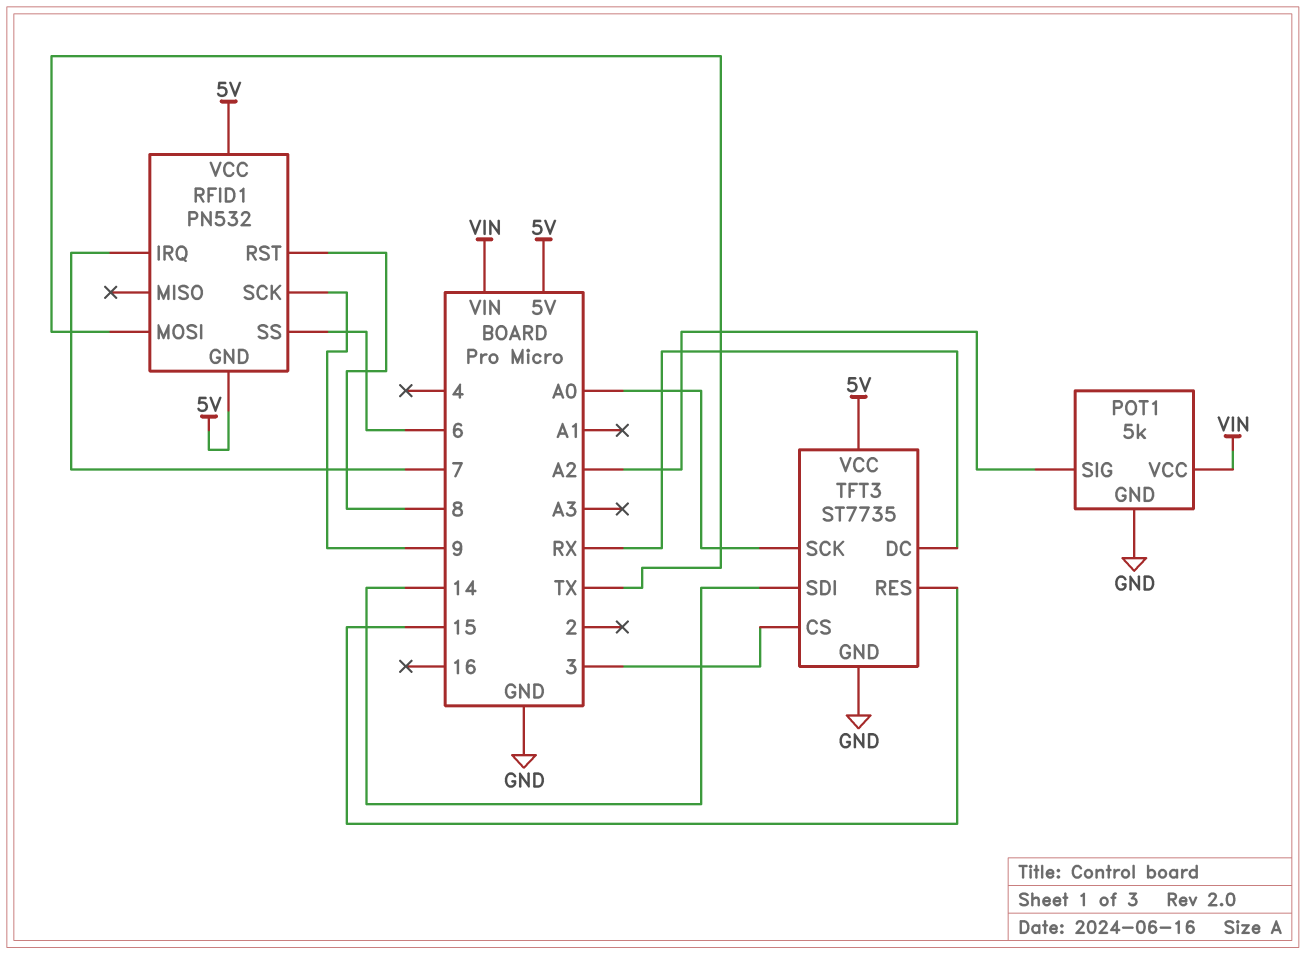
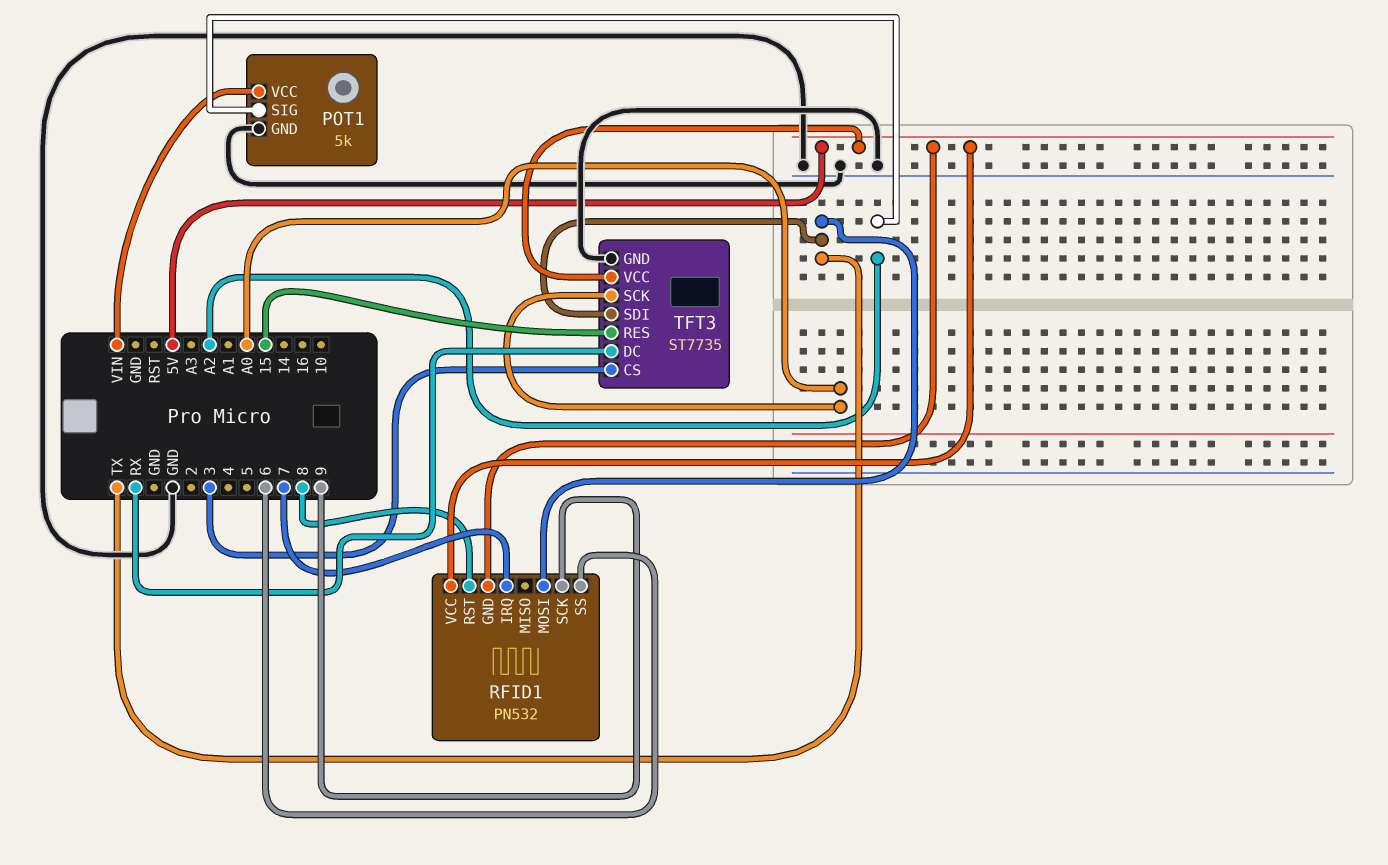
TFT3 pin SDI: 14 -> TX

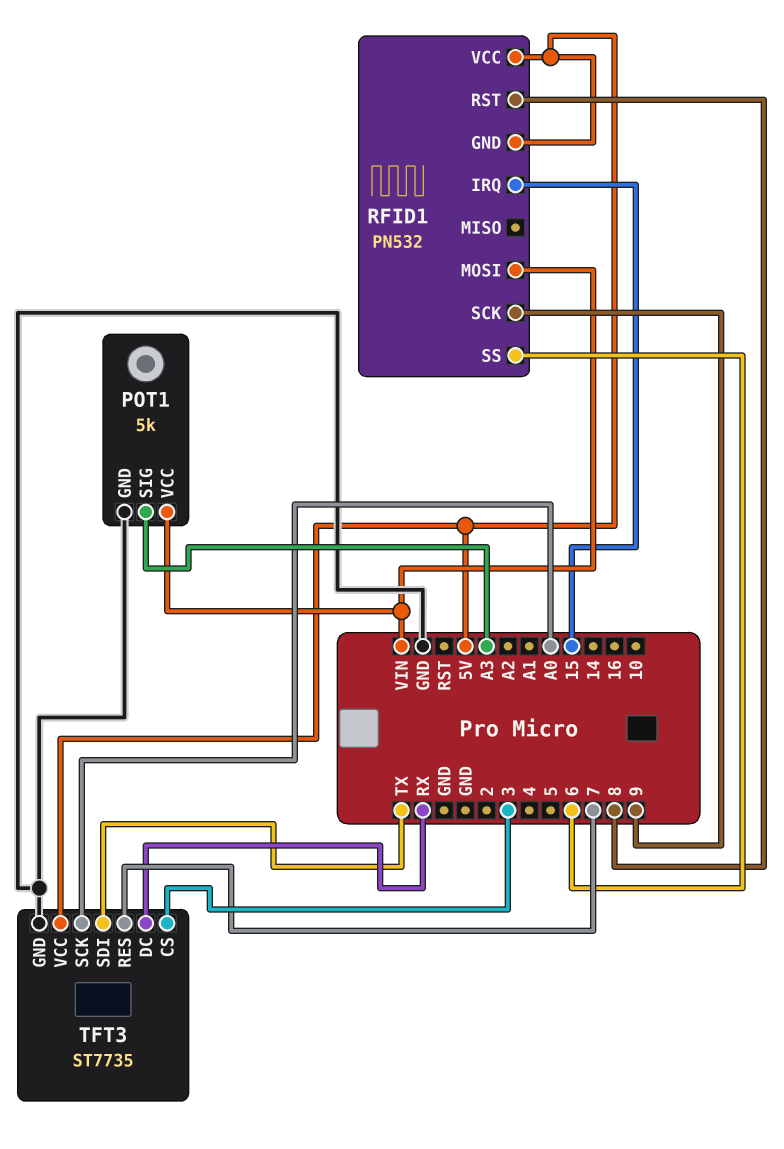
POT1 pin SIG: A2 -> A3
RFID1 pin IRQ: 7 -> 15
RFID1 pin MOSI: TX -> VIN
TFT3 pin RES: 15 -> 7

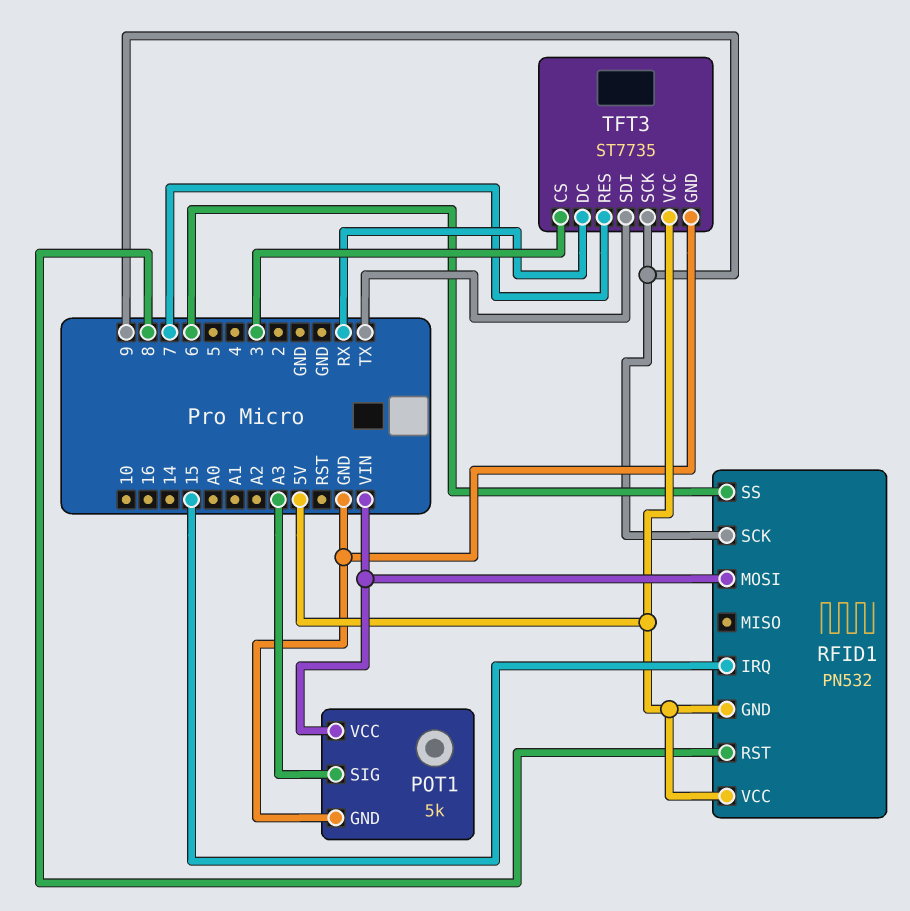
TFT3 pin SCK: A0 -> 9

